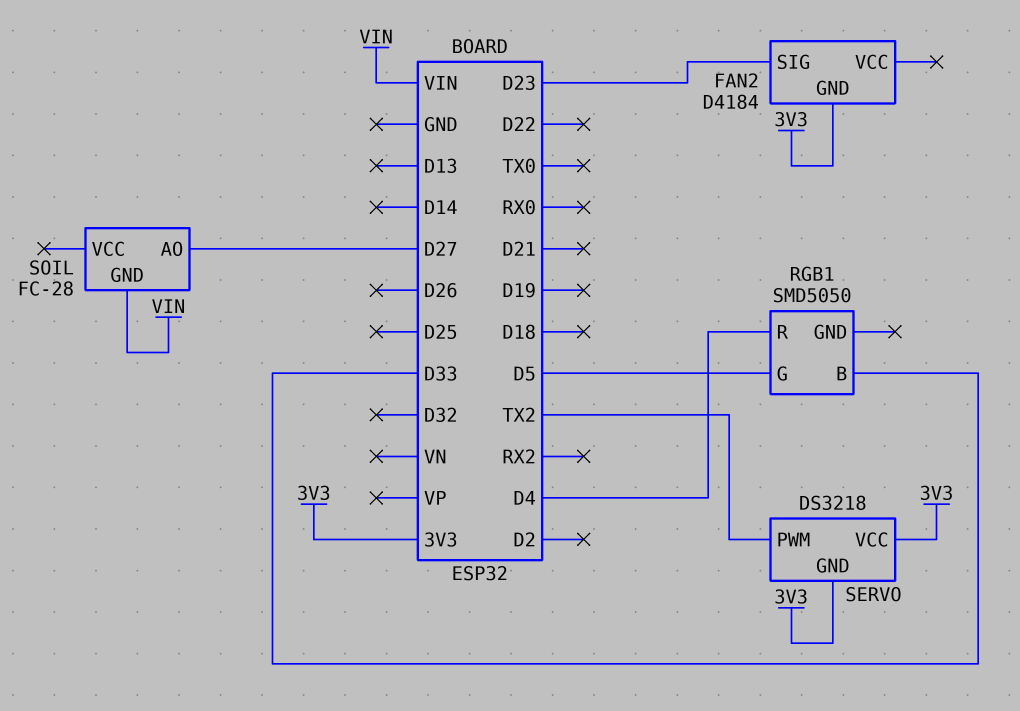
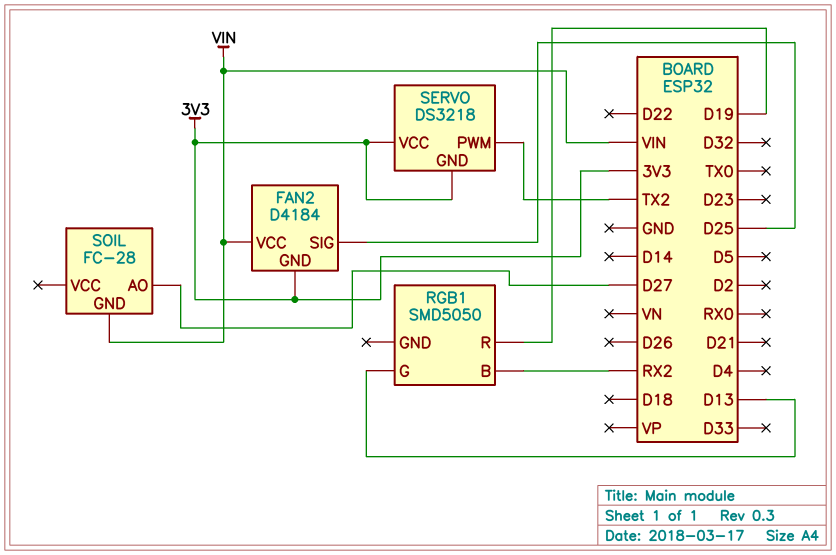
FAN2 pin SIG: D23 -> D25
FAN2 pin VCC: none -> VIN
RGB1 pin B: D33 -> RX2
RGB1 pin G: D5 -> D13
RGB1 pin R: D4 -> D19

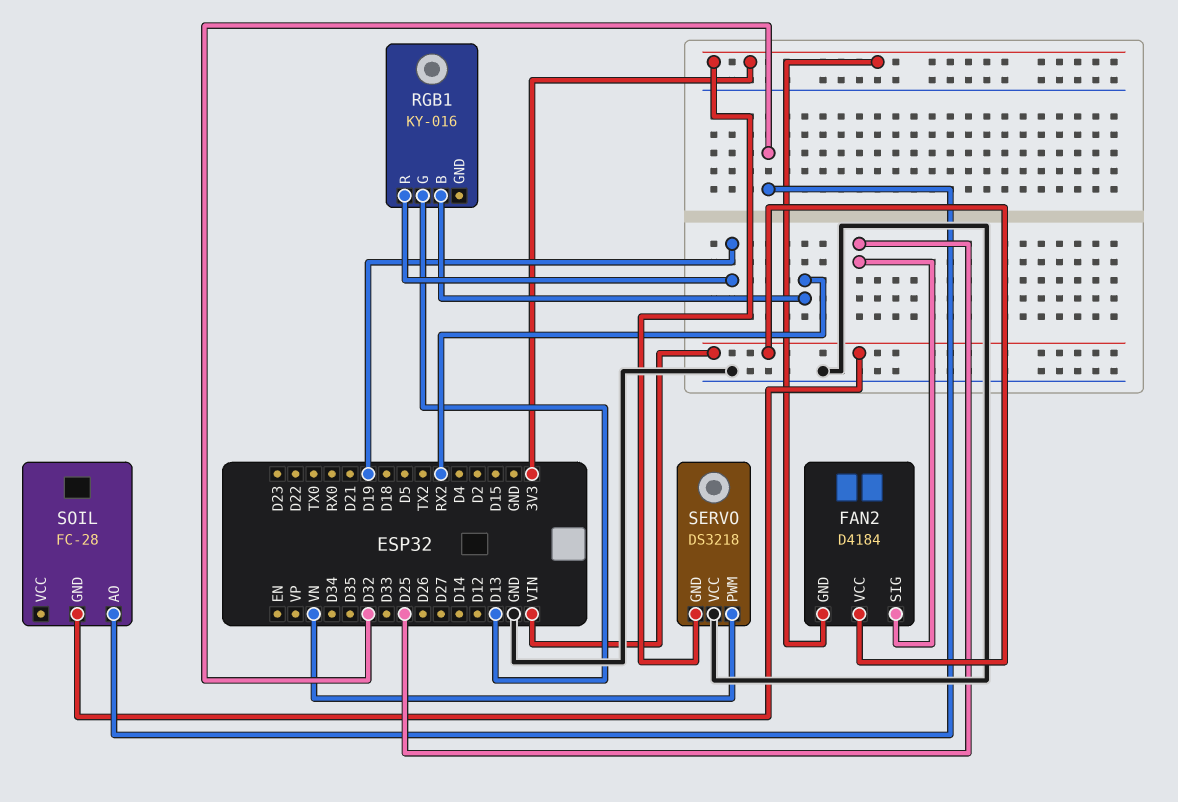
RGB1: SMD5050 -> KY-016
SERVO pin PWM: TX2 -> VN
SERVO pin VCC: 3V3 -> GND
SOIL pin AO: D27 -> D32

